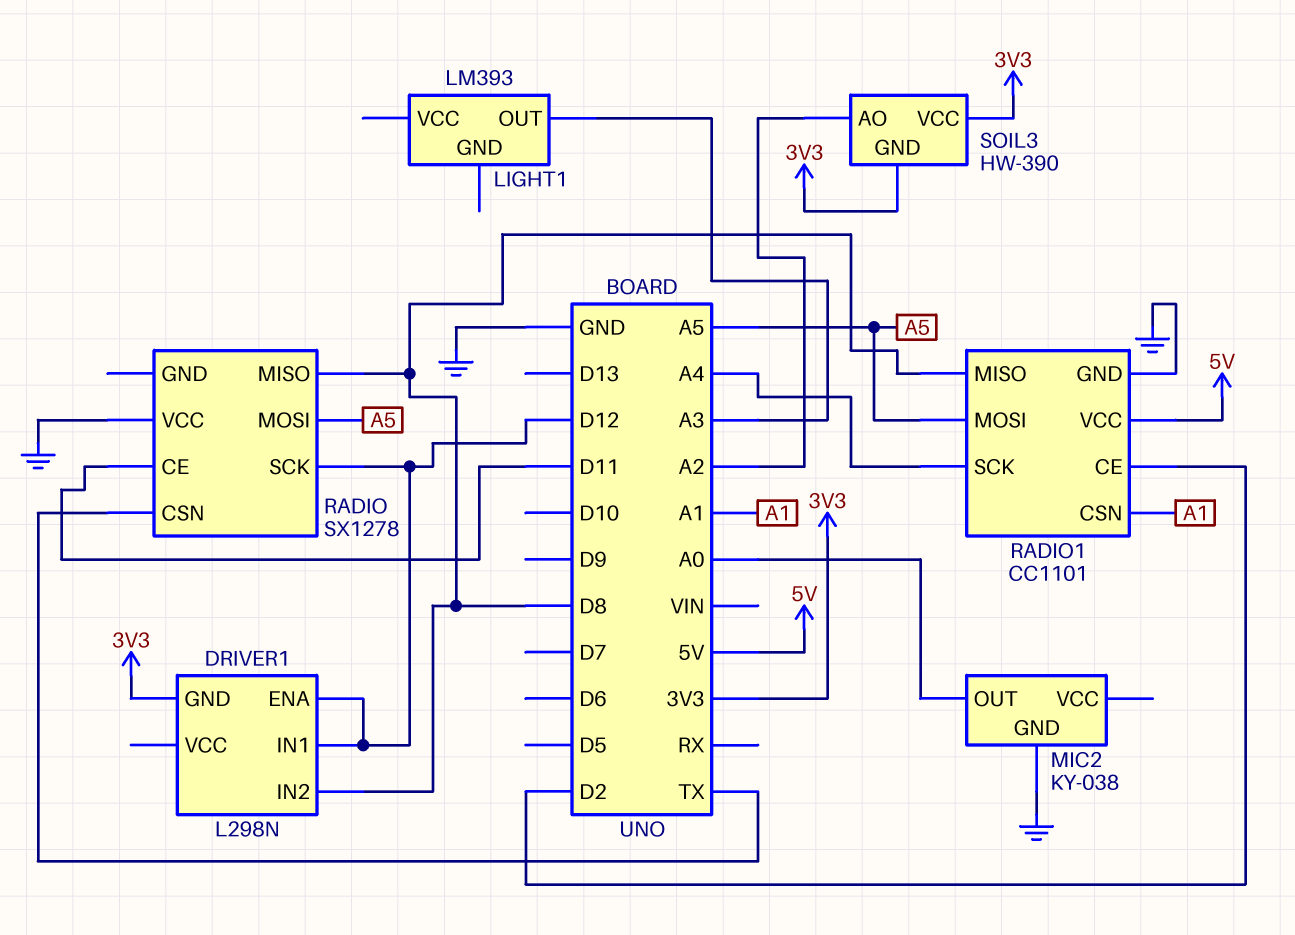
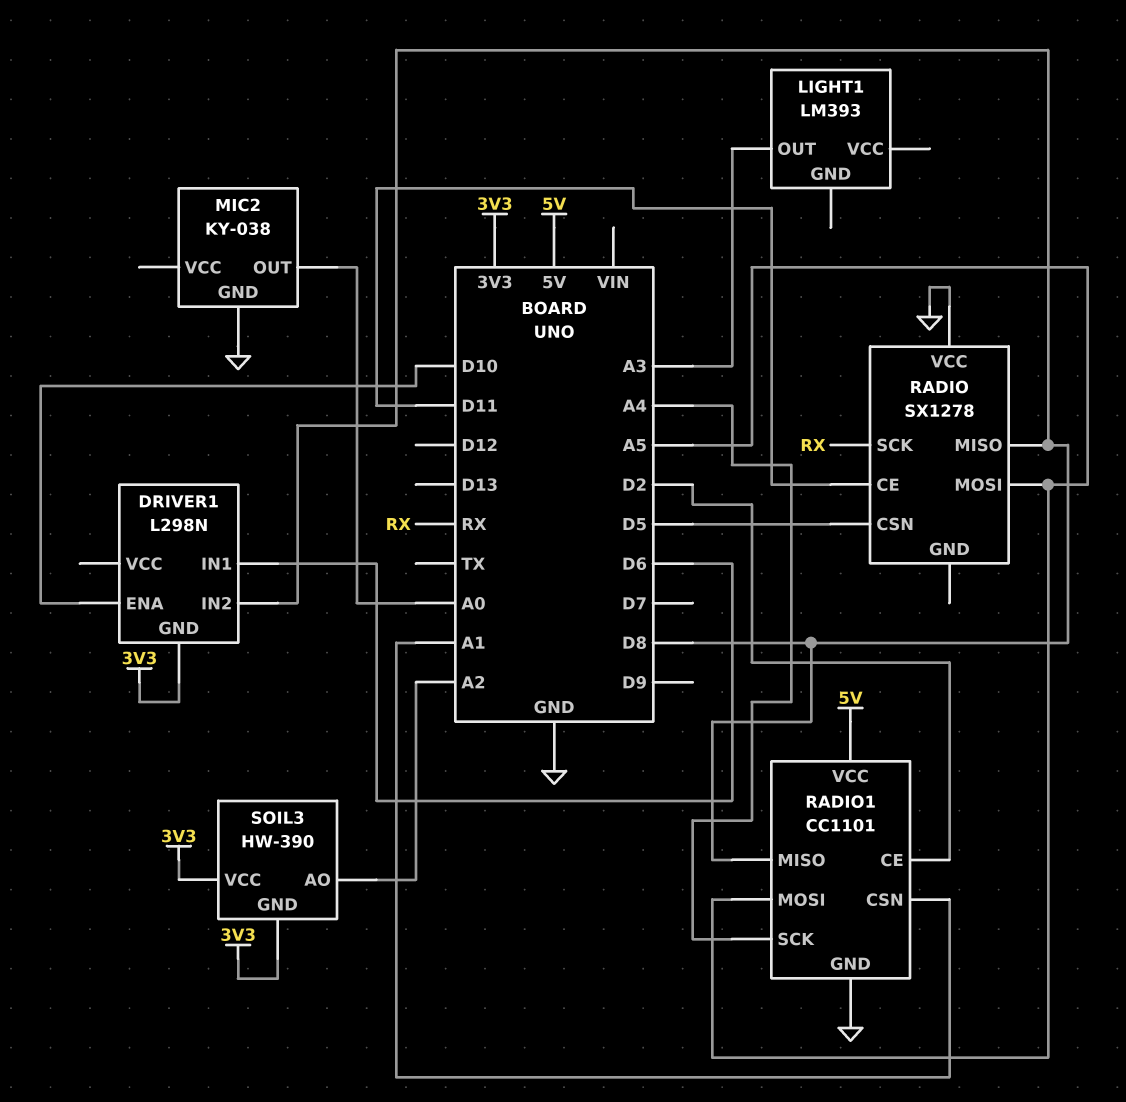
DRIVER1 pin ENA: D12 -> D10
DRIVER1 pin IN1: D12 -> D6
RADIO pin CSN: TX -> D5
RADIO pin SCK: D12 -> RX

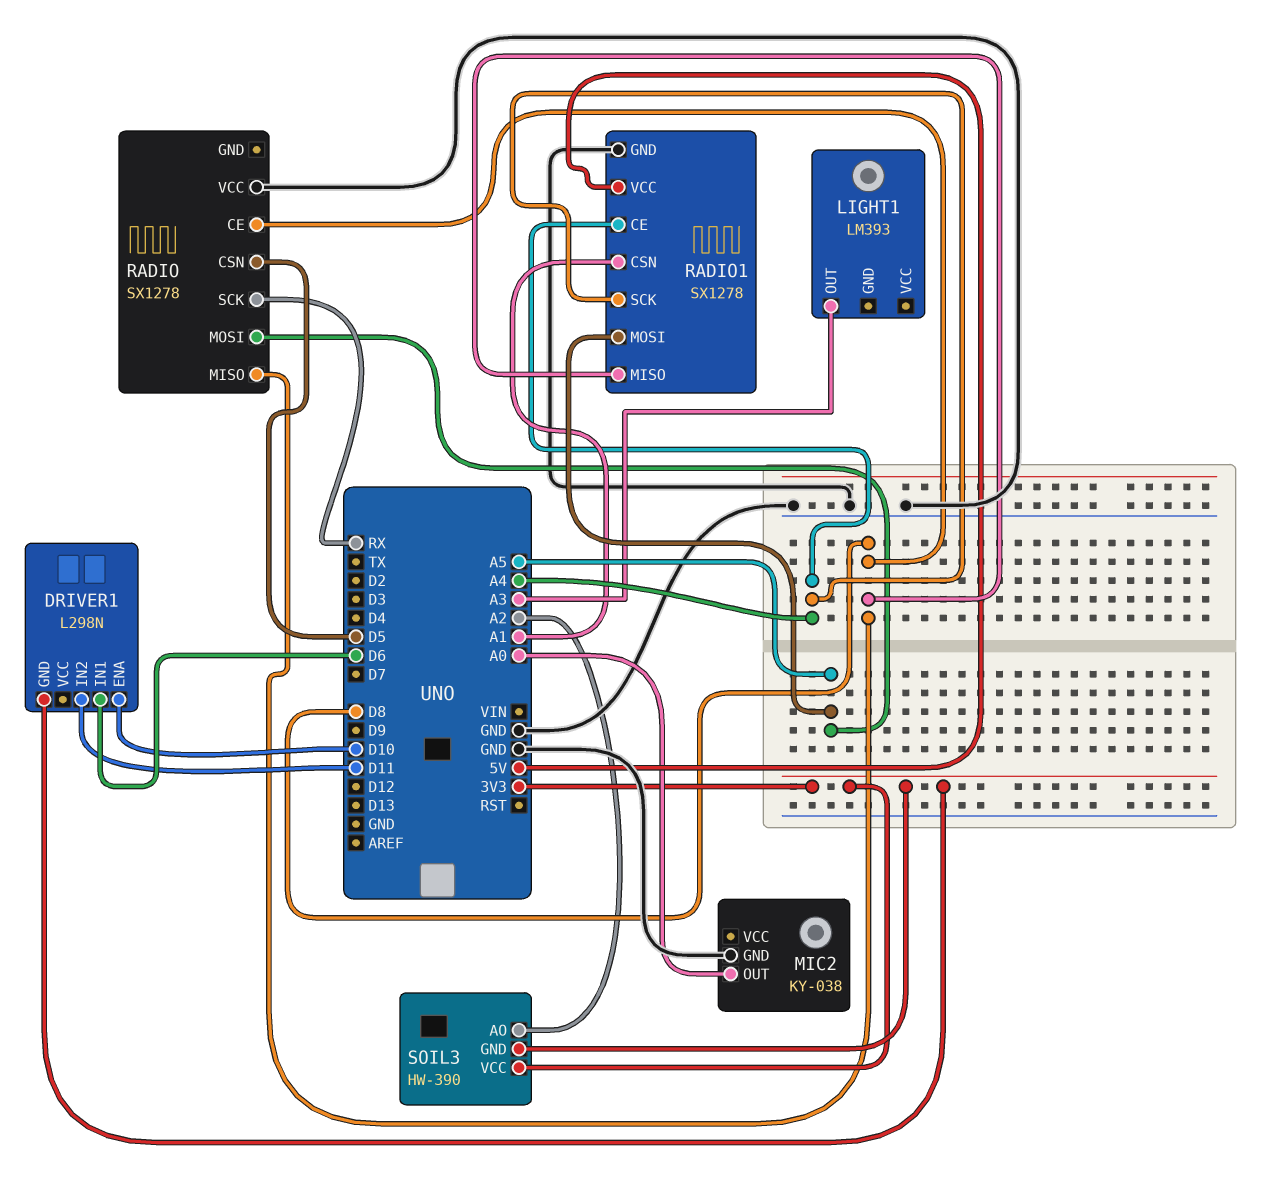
DRIVER1 pin IN2: D8 -> D11
RADIO pin CE: D11 -> D8
RADIO1: CC1101 -> SX1278
RADIO1 pin CE: D2 -> A4

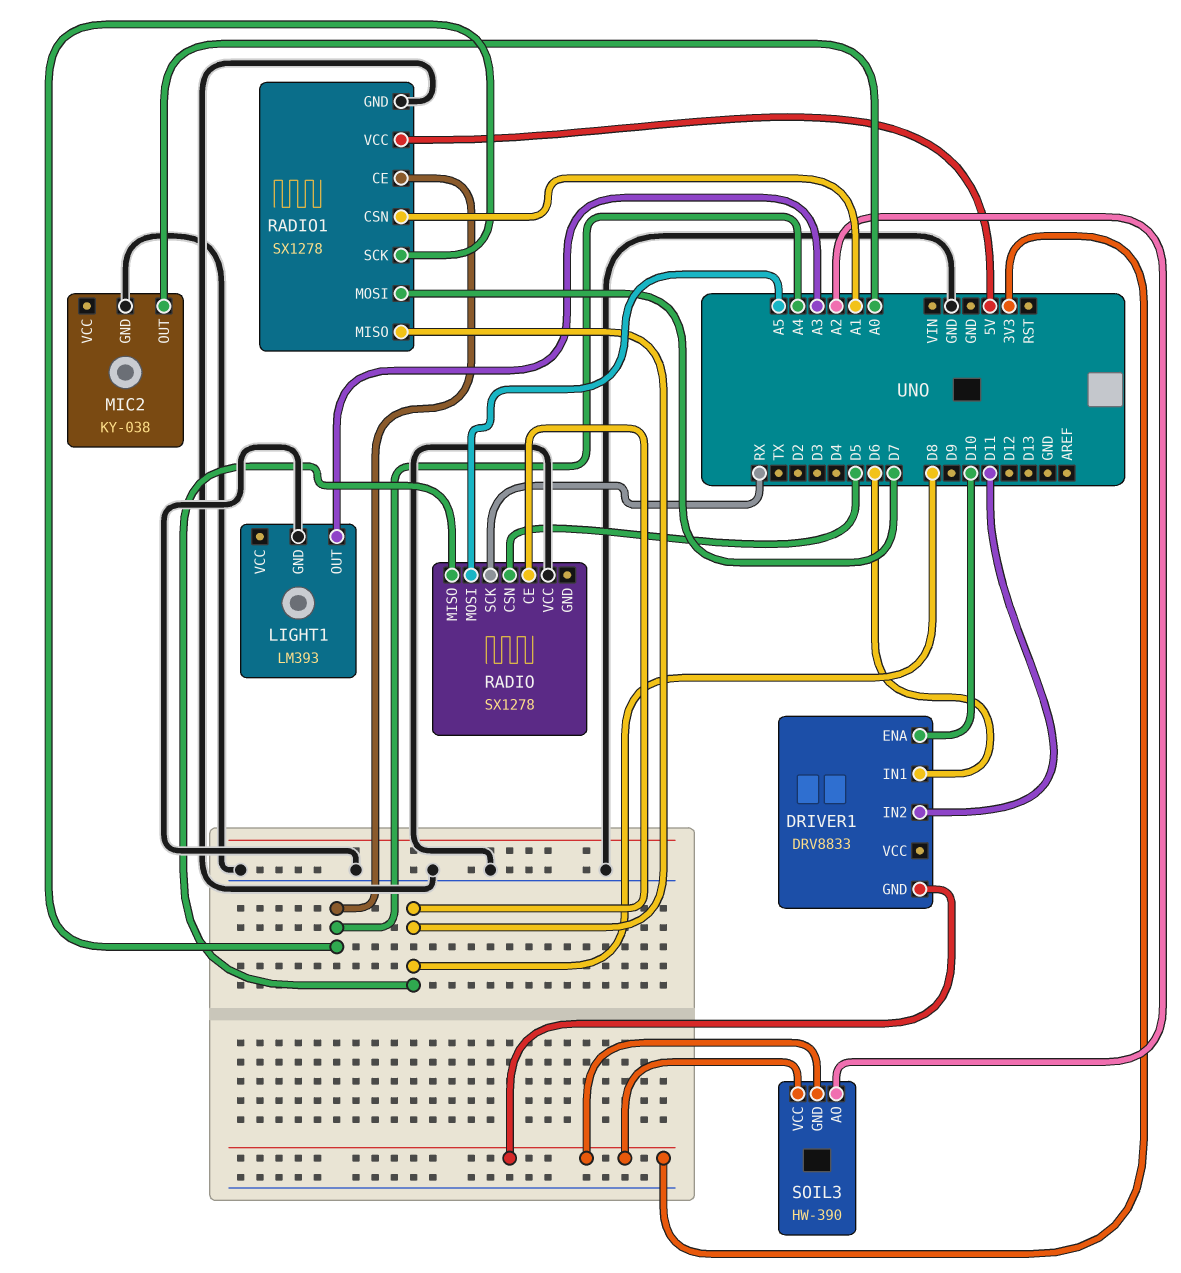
DRIVER1: L298N -> DRV8833
LIGHT1 pin GND: none -> GND
RADIO1 pin MOSI: A5 -> D7

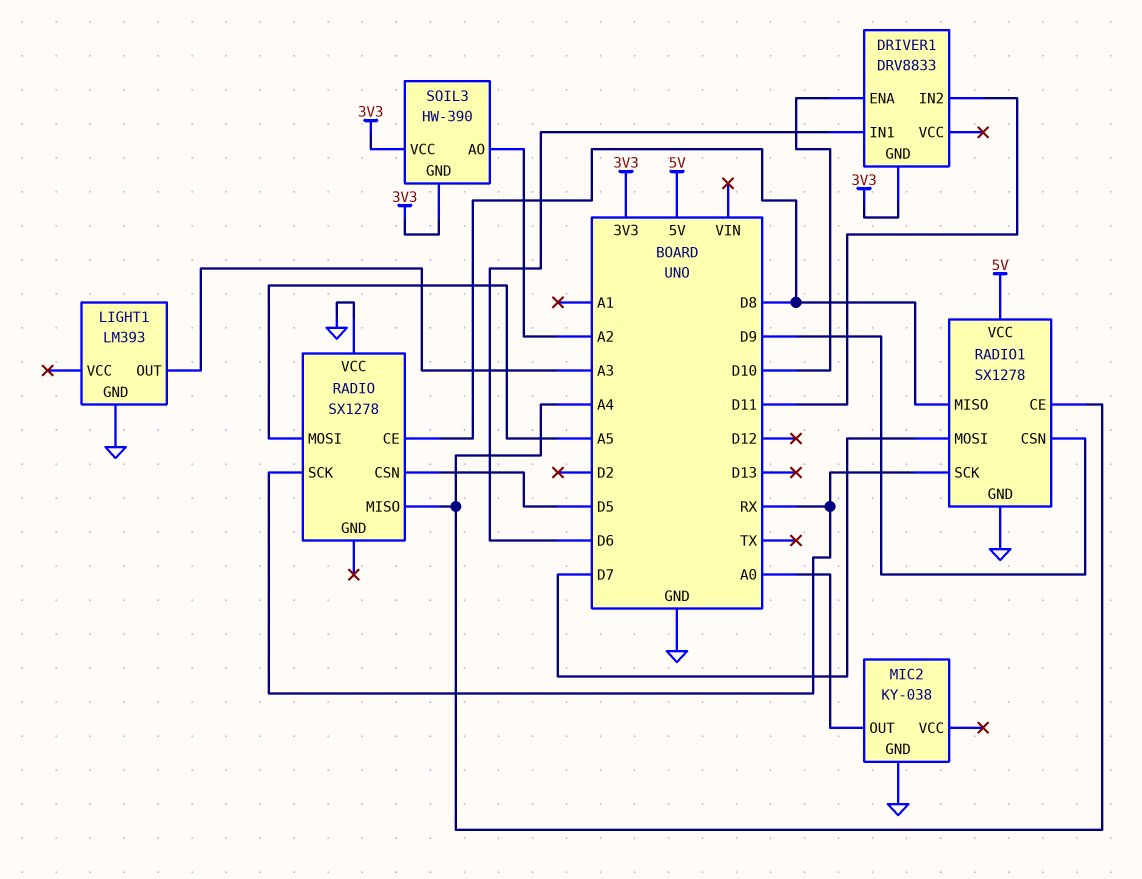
RADIO pin MISO: D8 -> A4
RADIO1 pin CSN: A1 -> D9
RADIO1 pin SCK: A4 -> RX

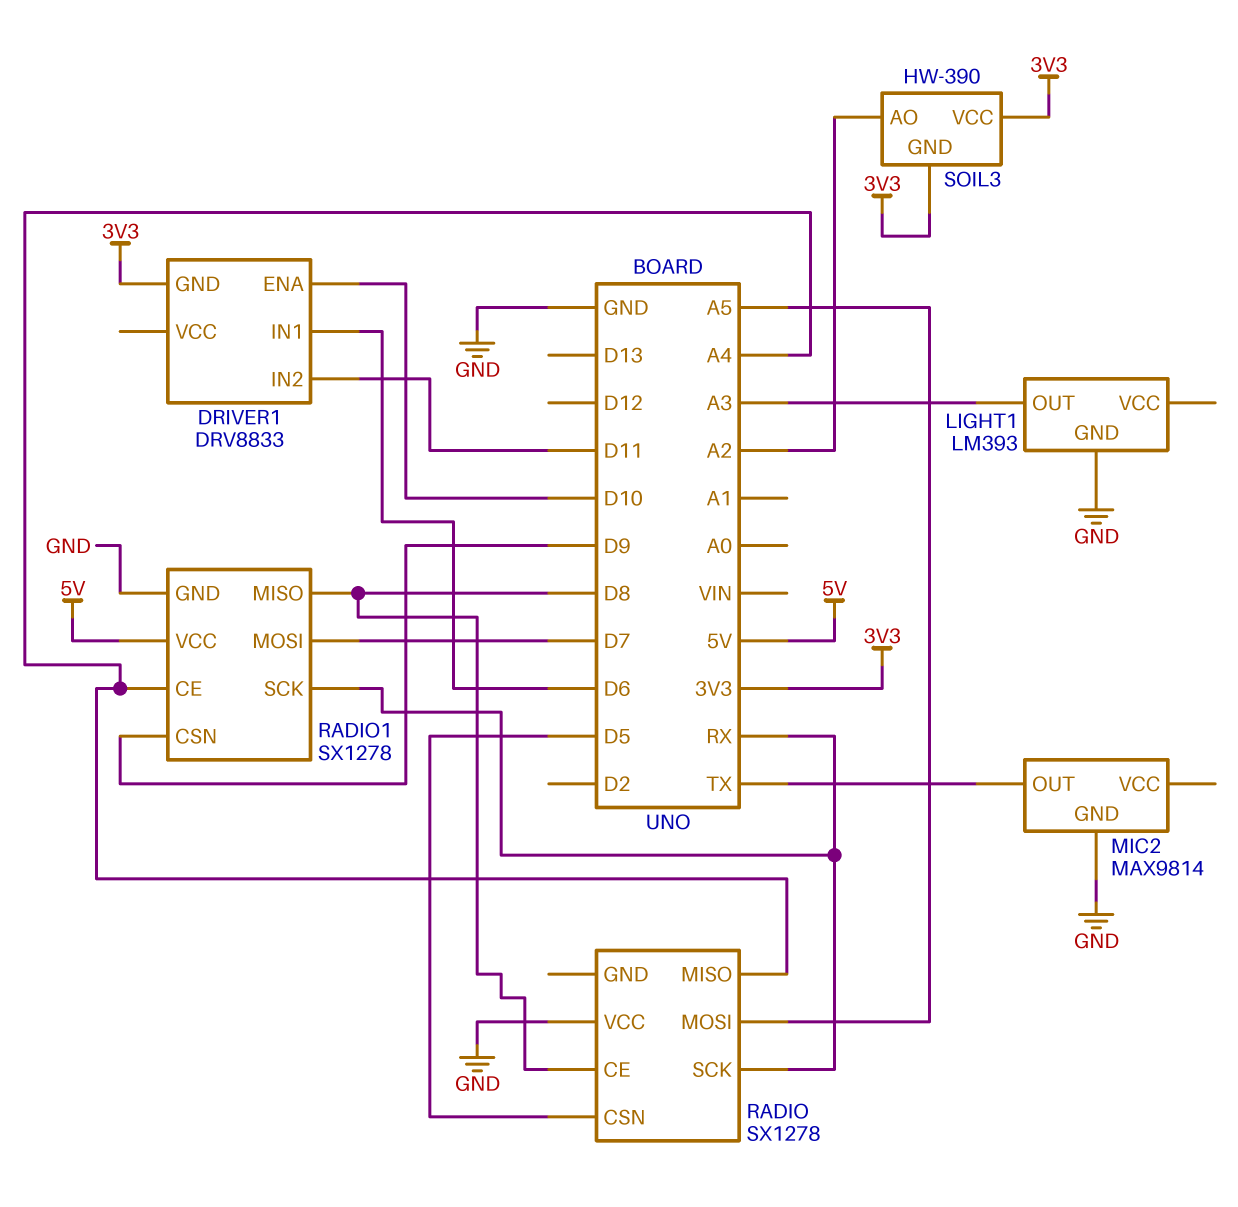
MIC2: KY-038 -> MAX9814
MIC2 pin OUT: A0 -> TX

